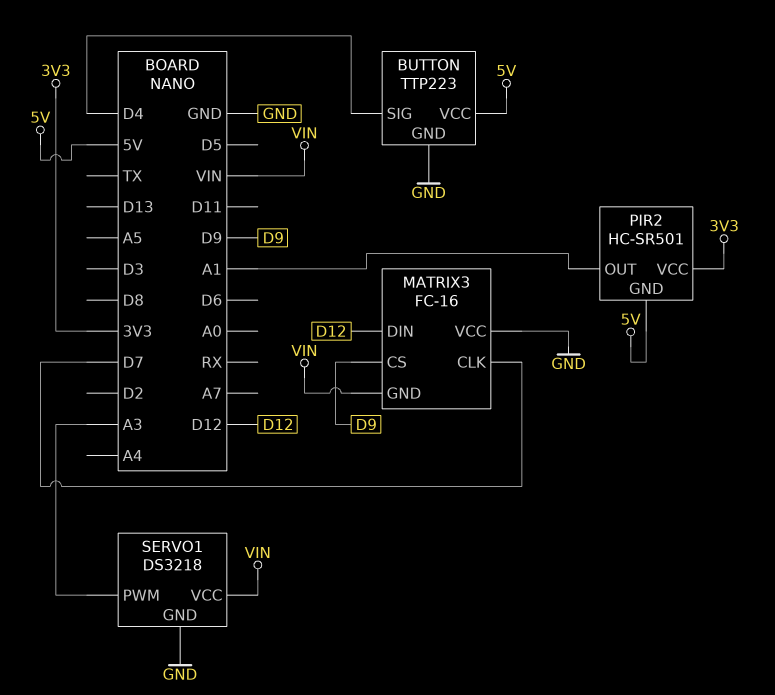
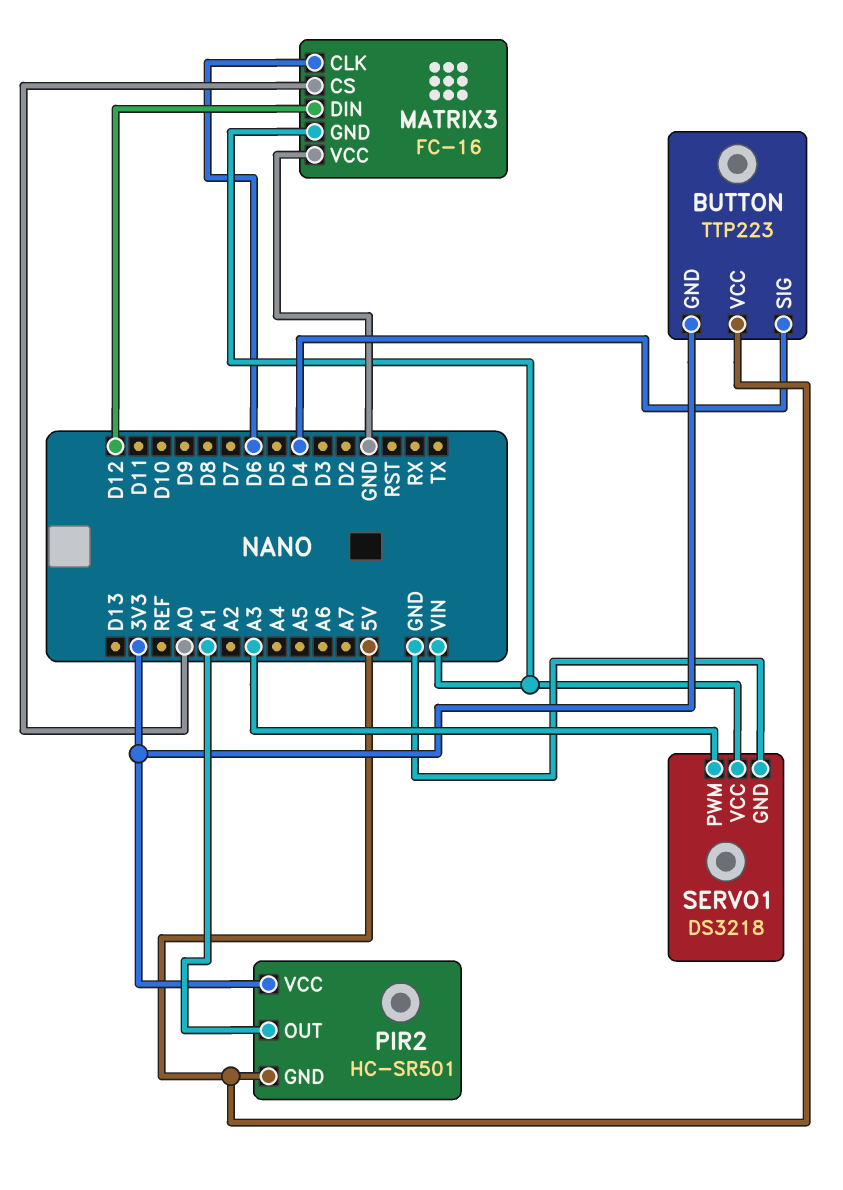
BUTTON pin GND: GND -> 3V3
MATRIX3 pin CLK: D7 -> D6
MATRIX3 pin CS: D9 -> A0

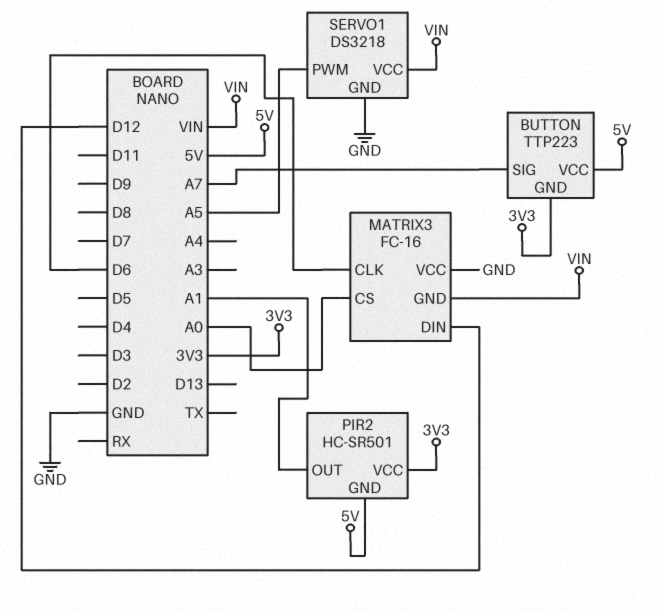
BUTTON pin SIG: D4 -> A7
SERVO1 pin PWM: A3 -> A5

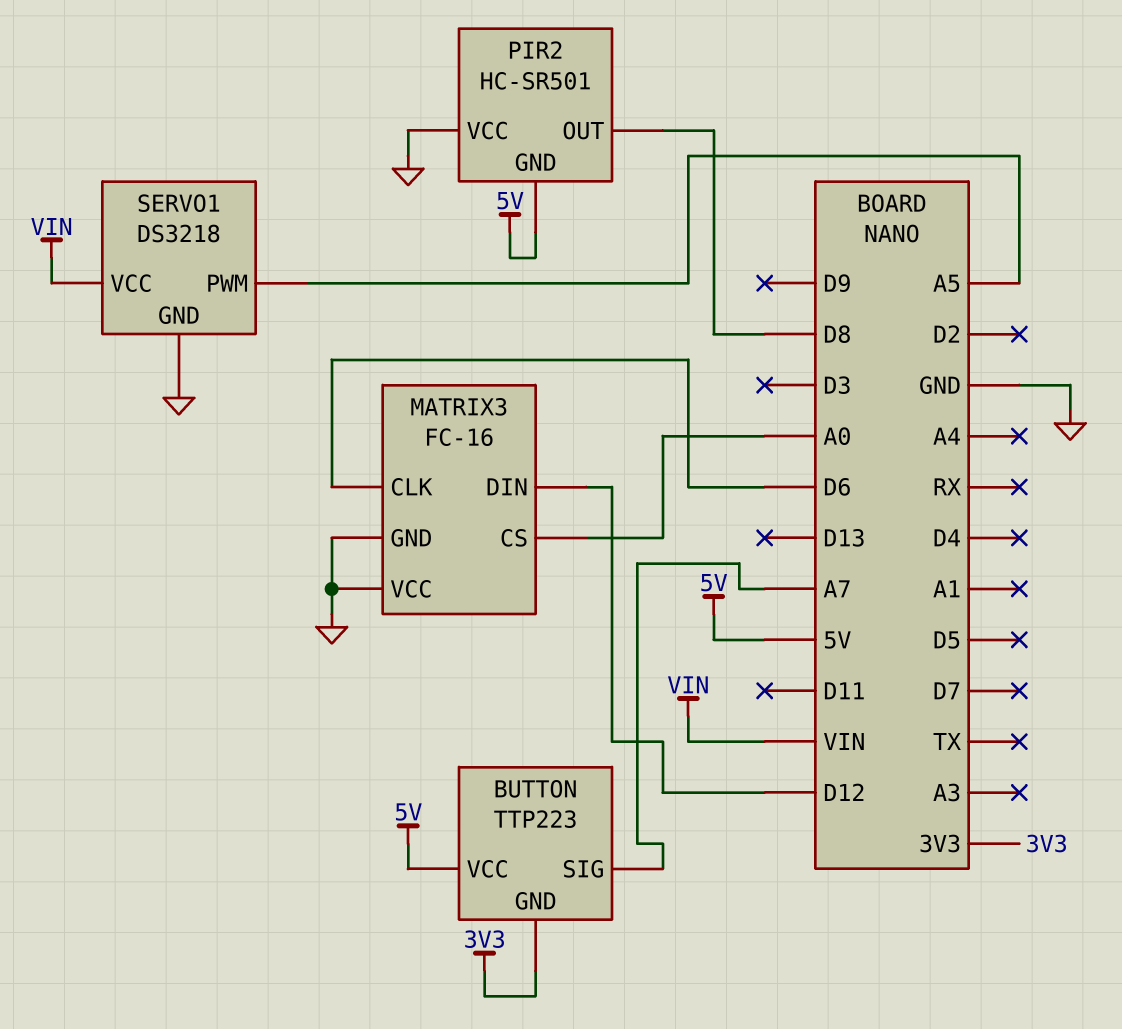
MATRIX3 pin GND: VIN -> GND
PIR2 pin OUT: A1 -> D8
PIR2 pin VCC: 3V3 -> GND

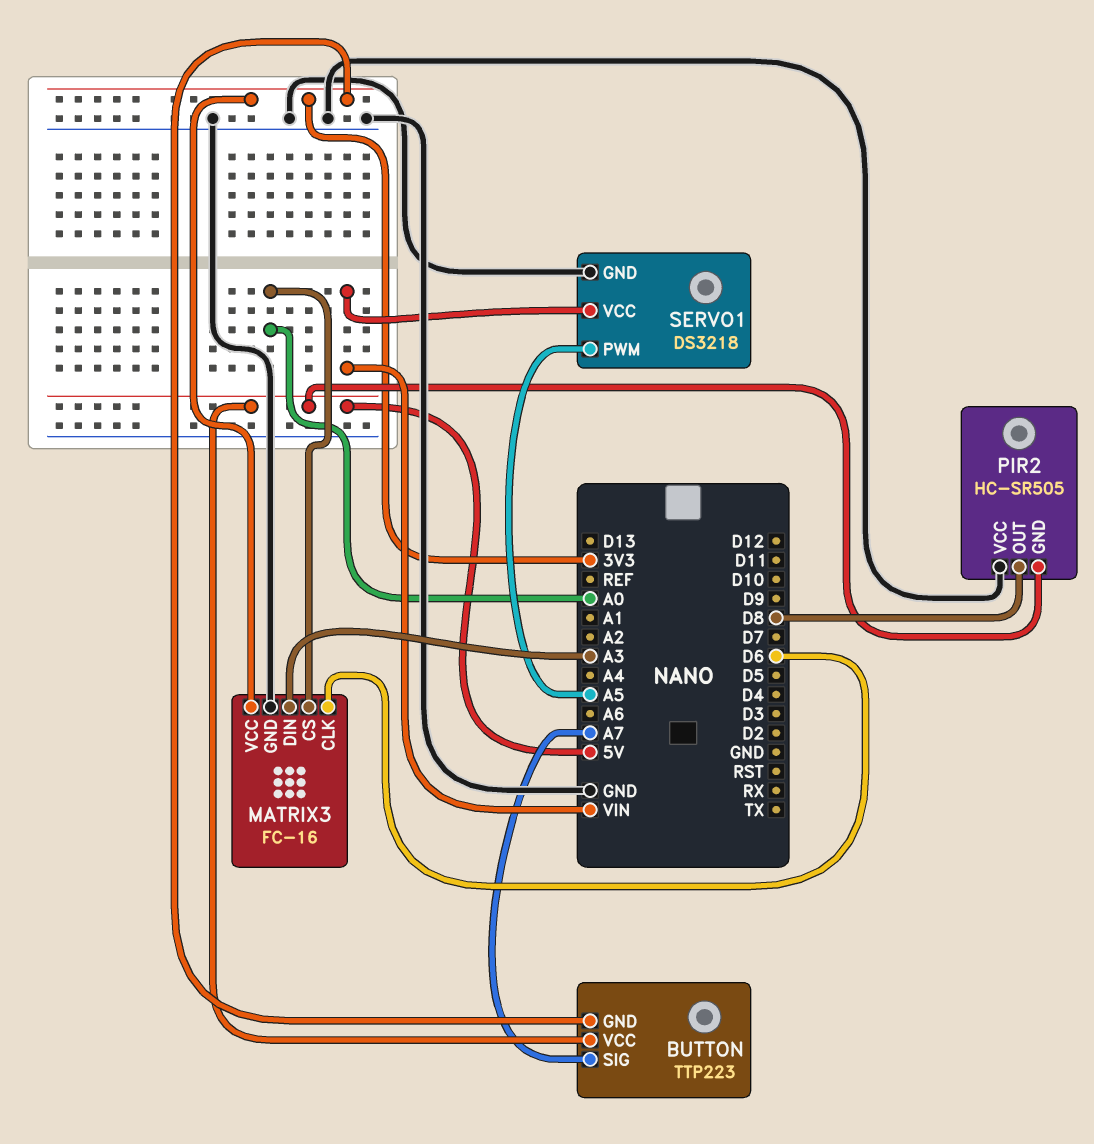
MATRIX3 pin DIN: D12 -> A3
MATRIX3 pin VCC: GND -> 3V3
PIR2: HC-SR501 -> HC-SR505

